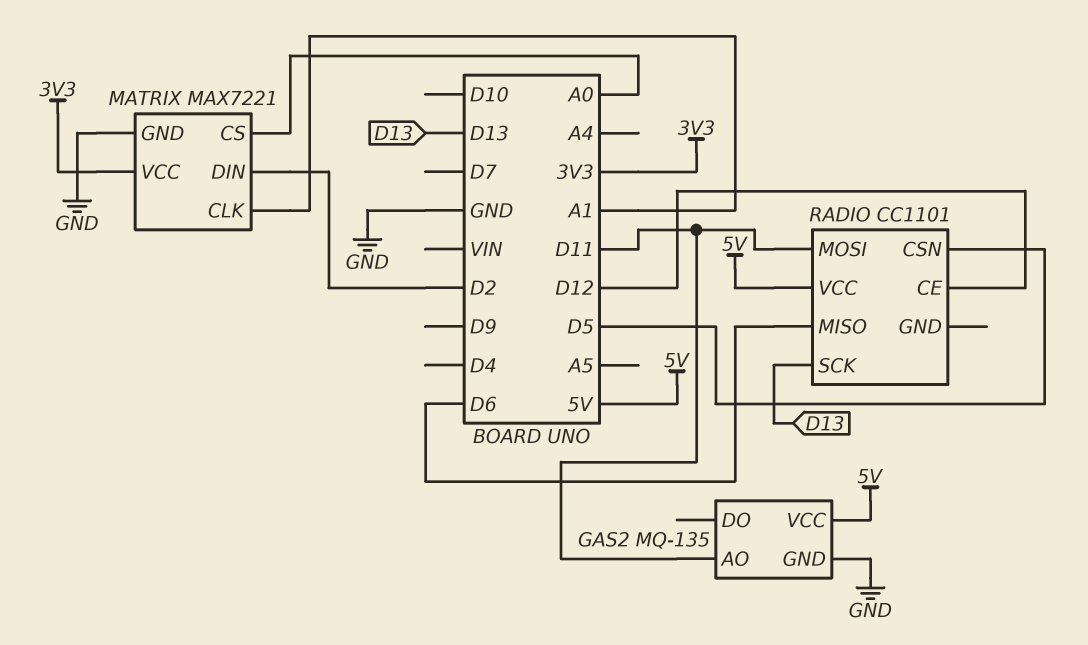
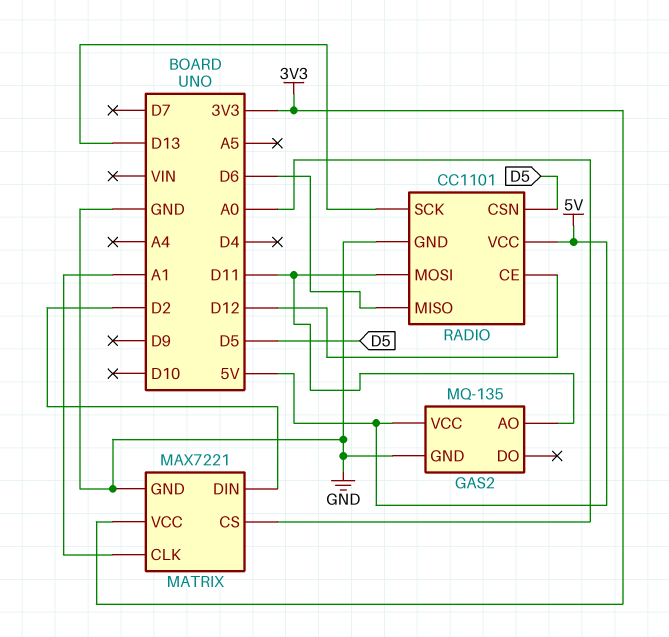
RADIO pin GND: none -> GND

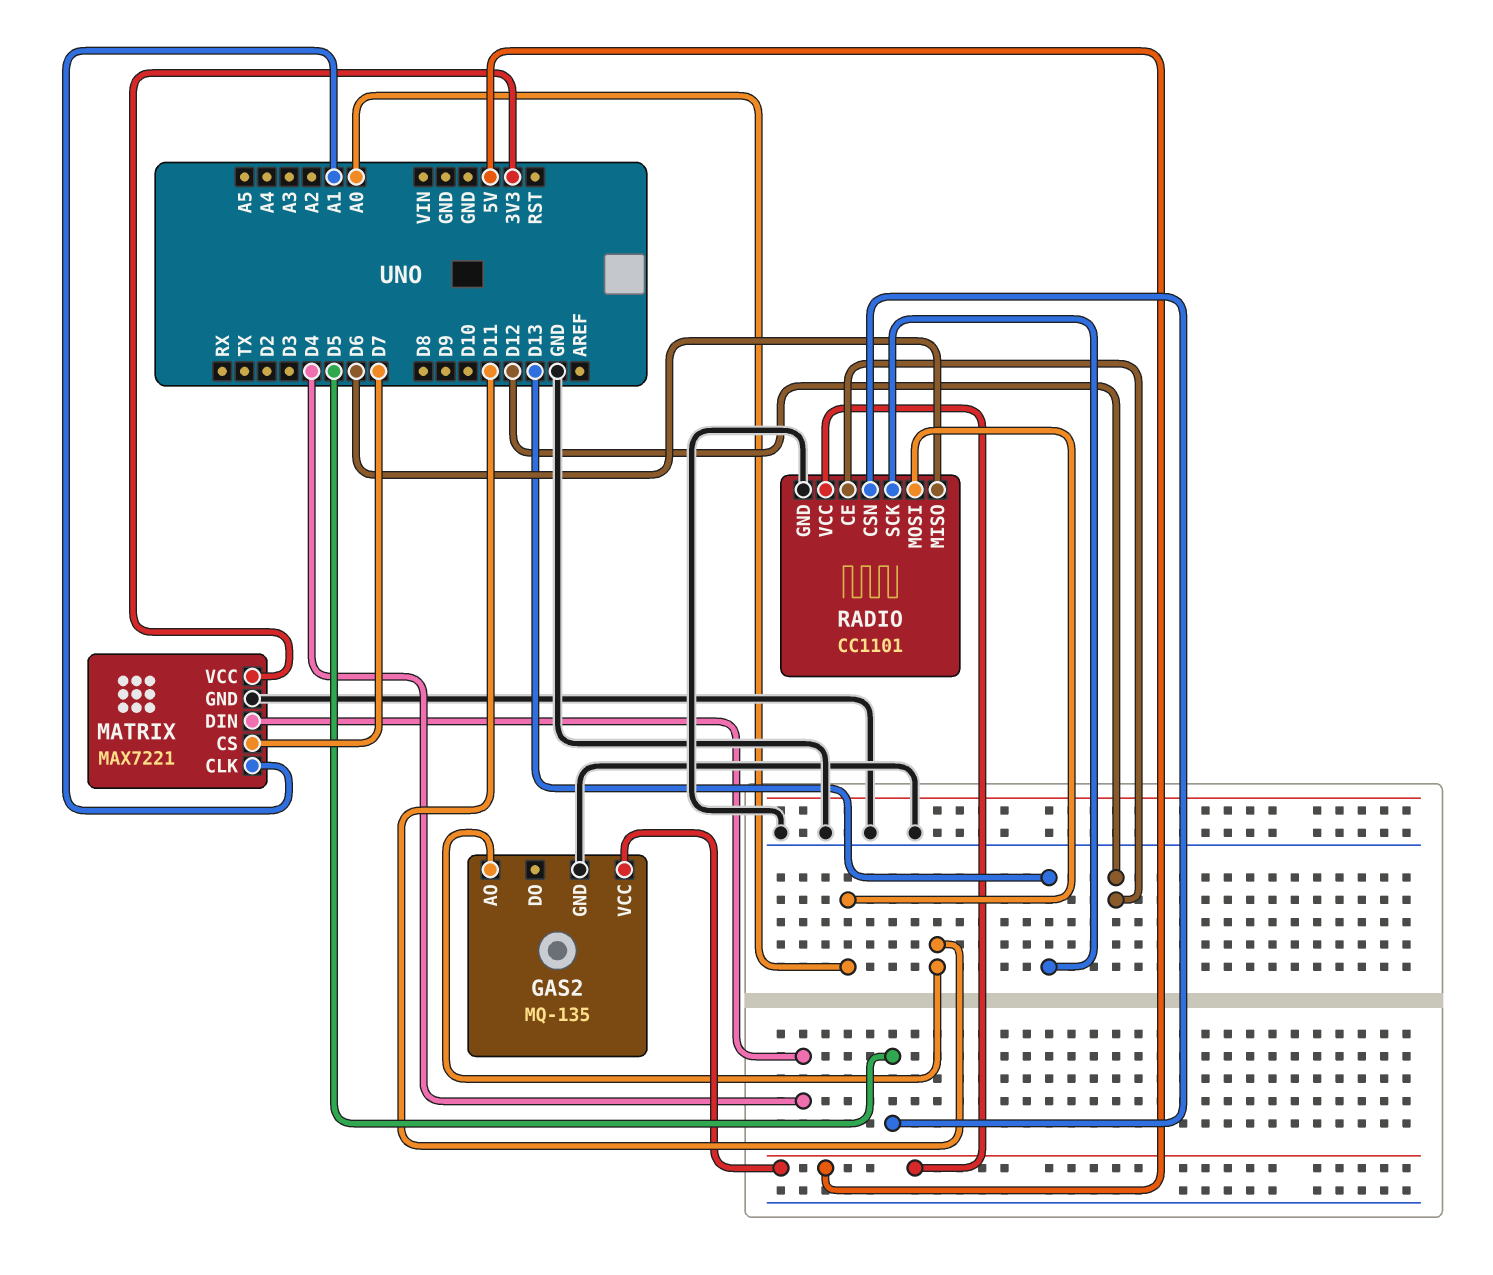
MATRIX pin CS: A0 -> D7
MATRIX pin DIN: D2 -> D4
RADIO pin MOSI: D11 -> A0

